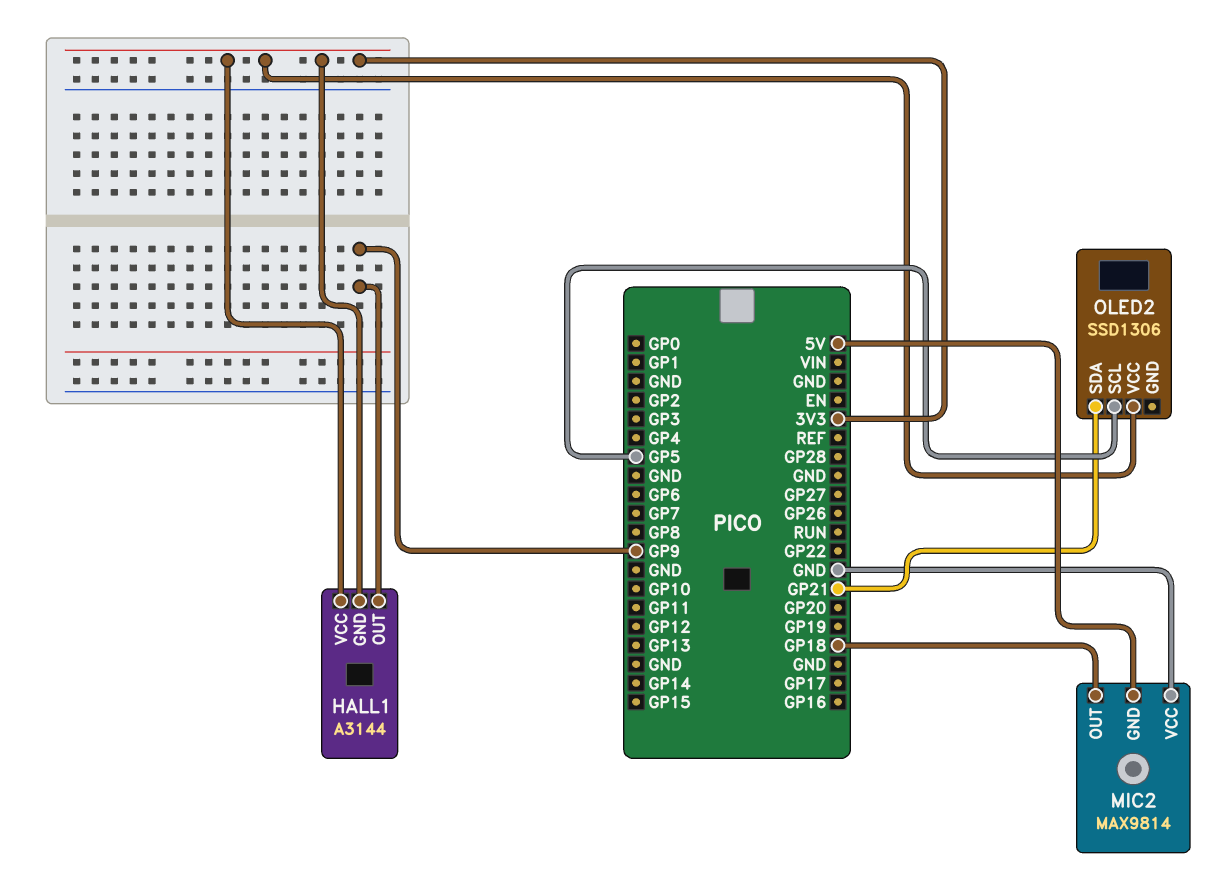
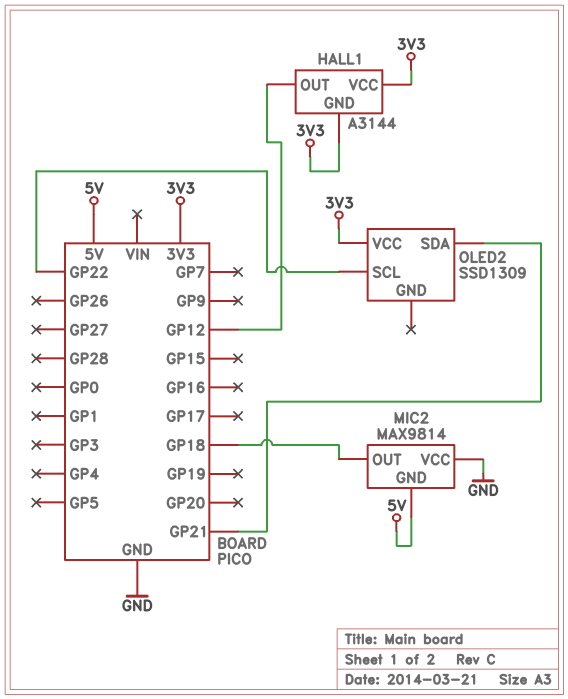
HALL1 pin OUT: GP9 -> GP12
OLED2: SSD1306 -> SSD1309
OLED2 pin SCL: GP5 -> GP22

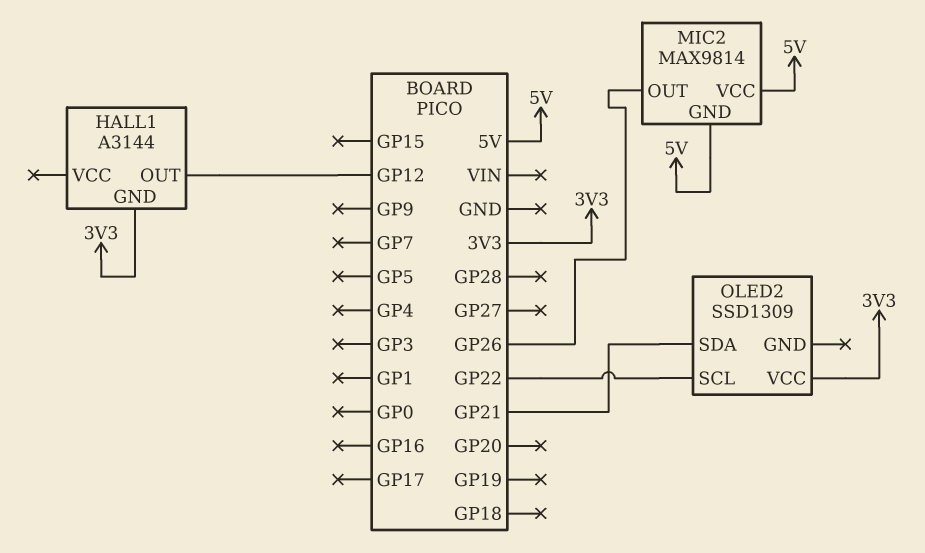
HALL1 pin VCC: 3V3 -> none
MIC2 pin OUT: GP18 -> GP26
MIC2 pin VCC: GND -> 5V

